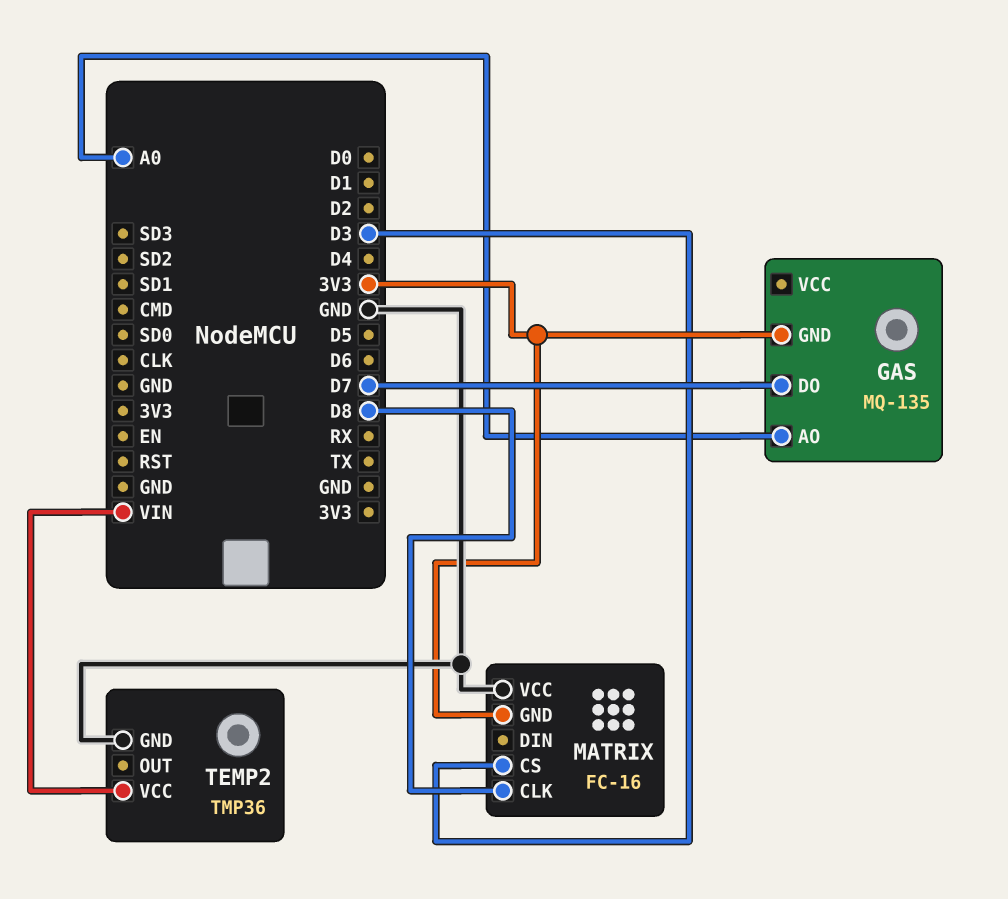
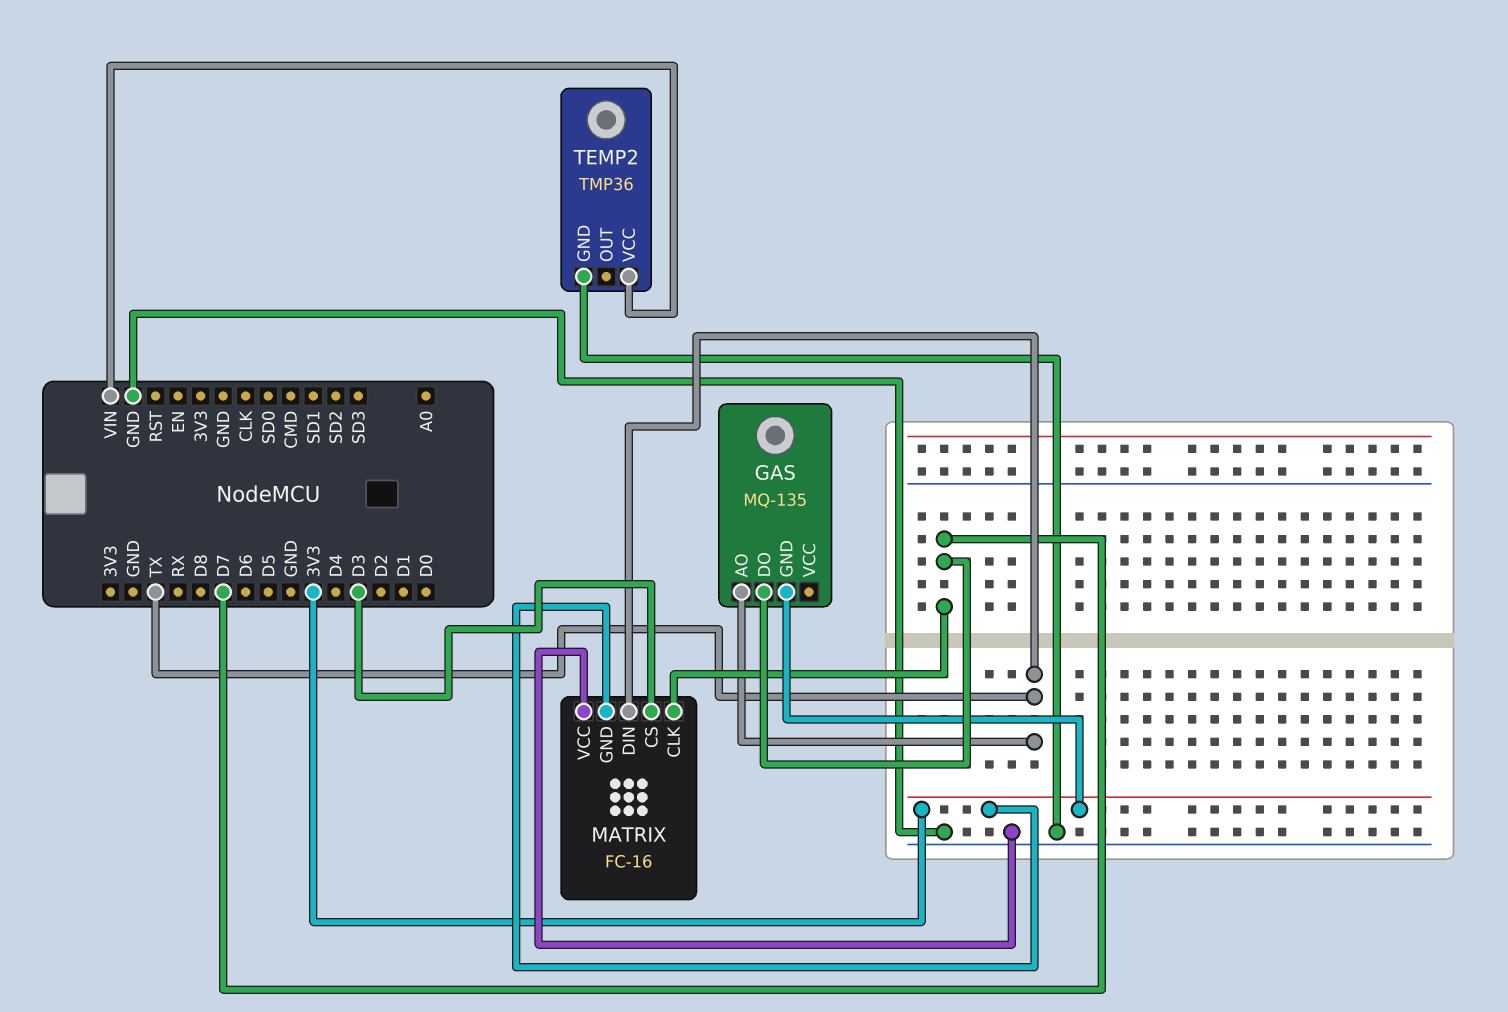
GAS pin AO: A0 -> TX
MATRIX pin CLK: D8 -> D7
MATRIX pin DIN: none -> TX

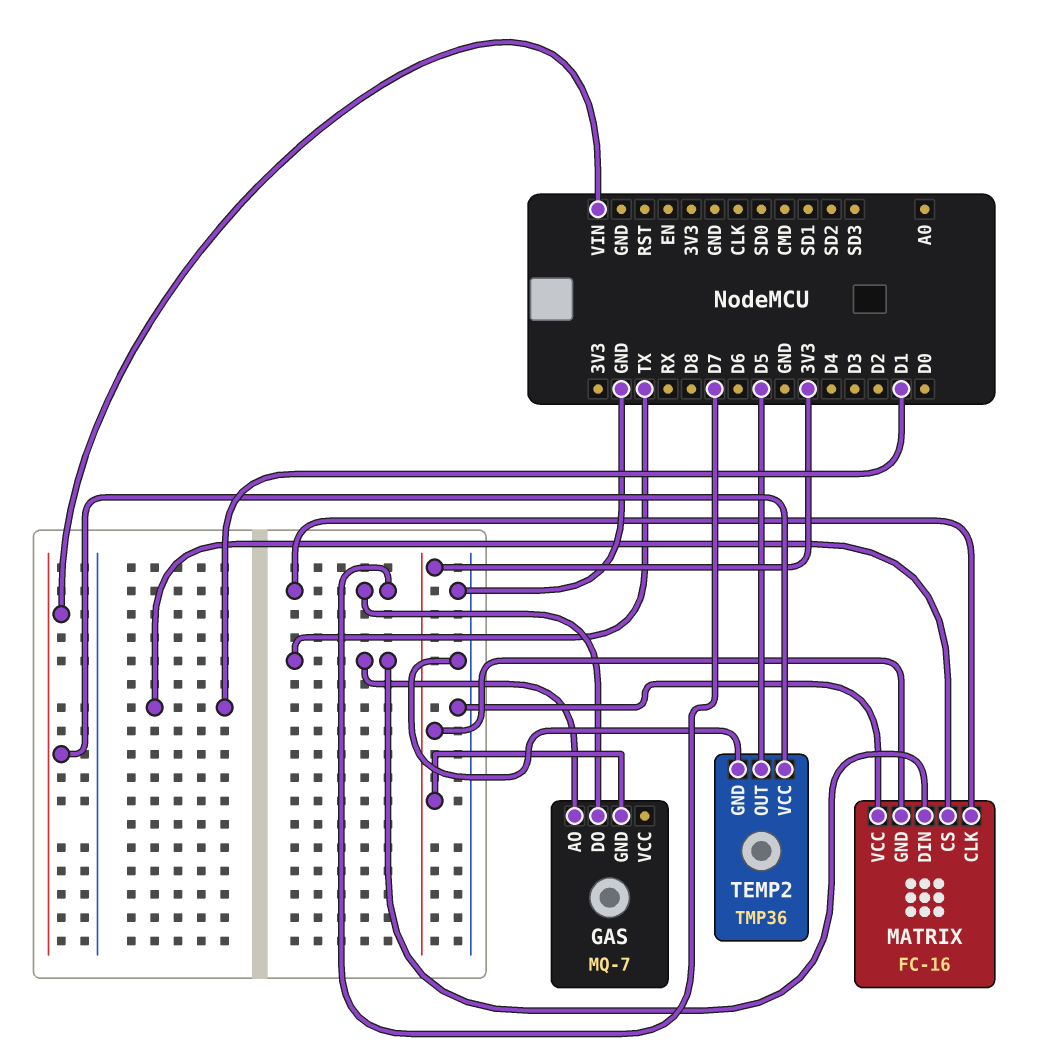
GAS: MQ-135 -> MQ-7
MATRIX pin CS: D3 -> D1
TEMP2 pin OUT: none -> D5

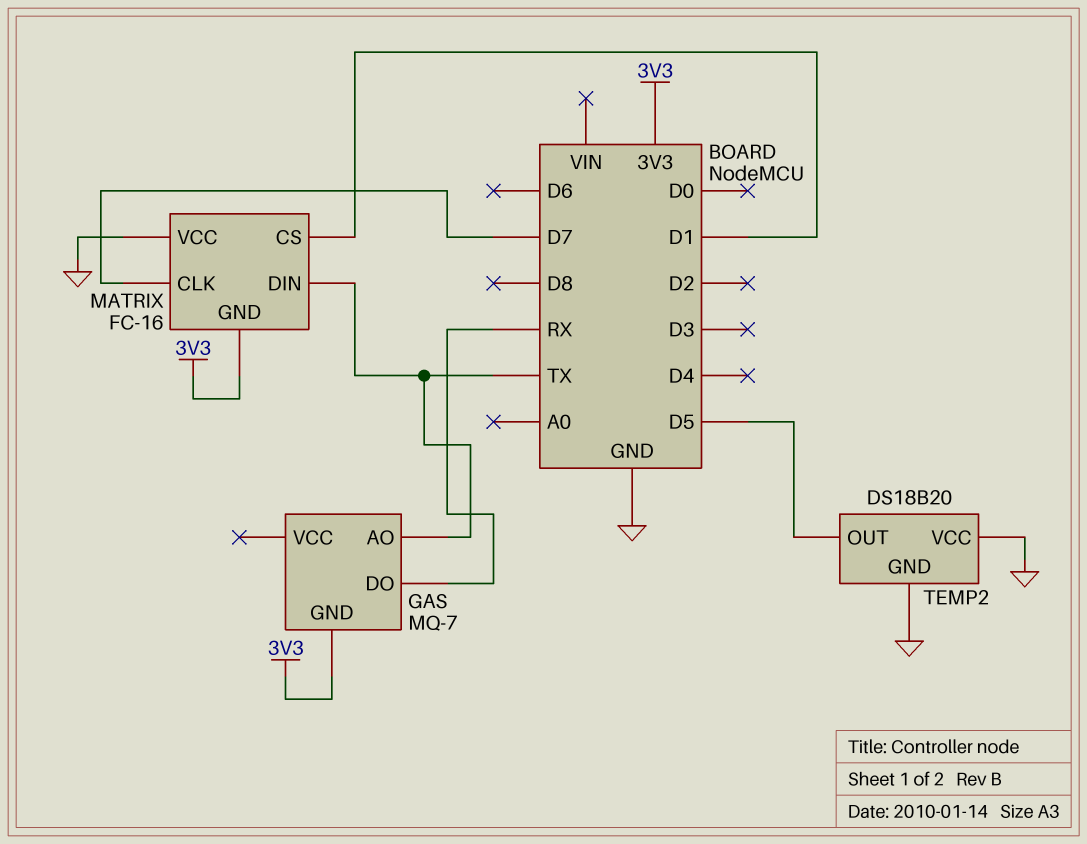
GAS pin DO: D7 -> RX
TEMP2: TMP36 -> DS18B20
TEMP2 pin VCC: VIN -> GND

